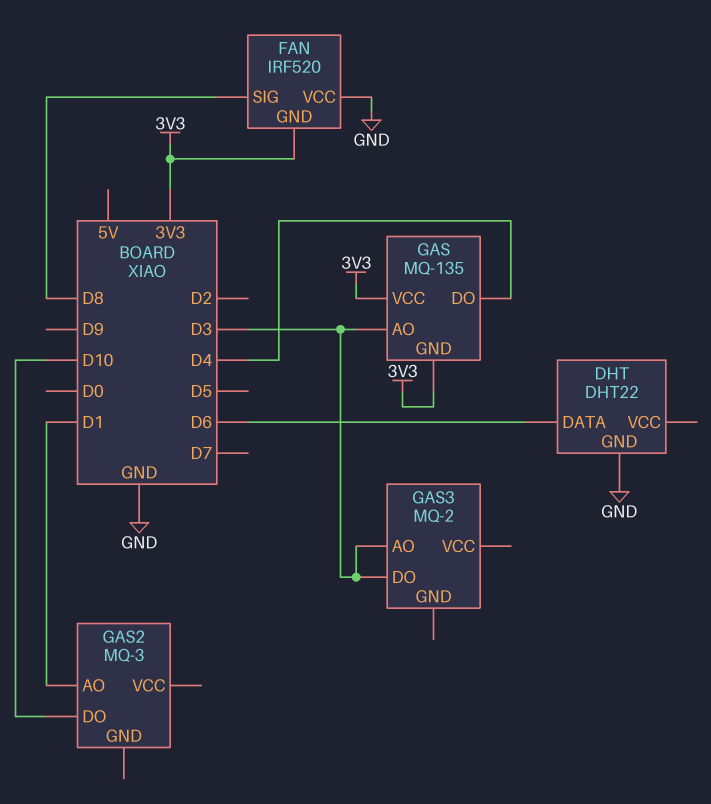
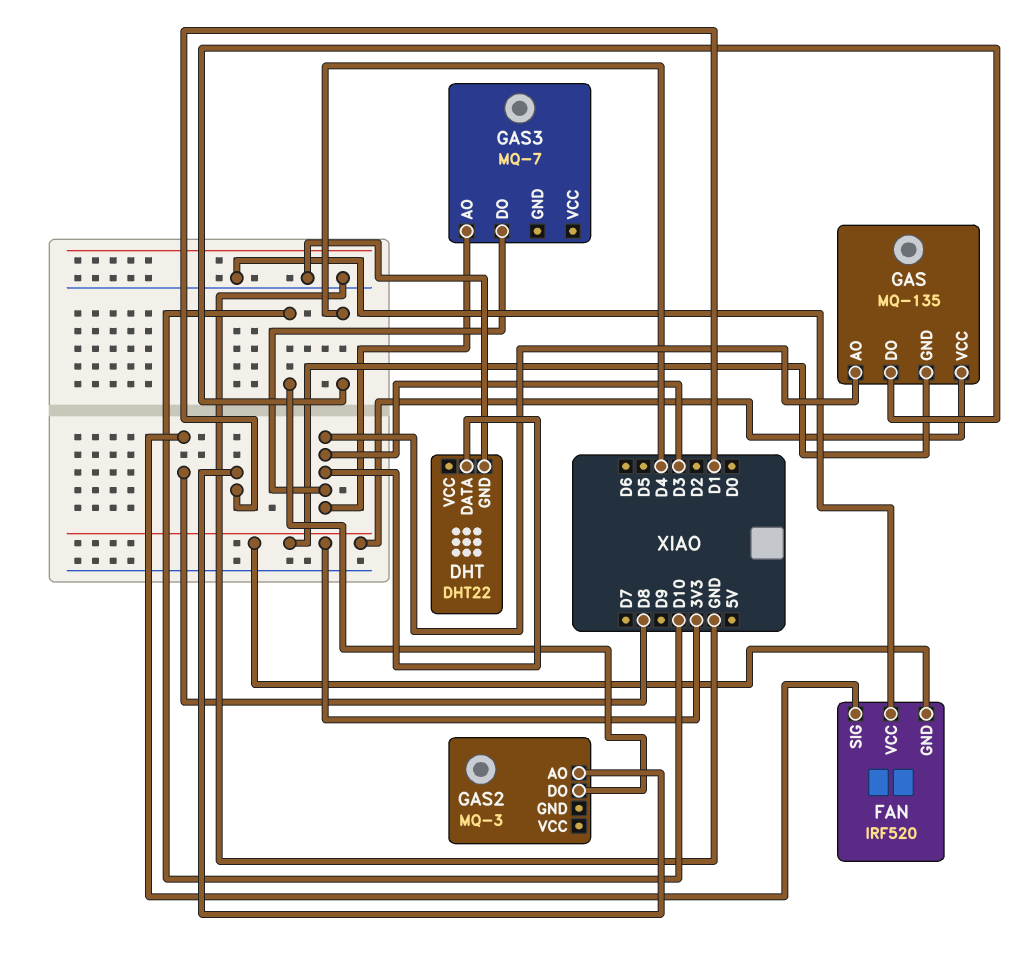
DHT pin DATA: D6 -> D3
GAS3: MQ-2 -> MQ-7

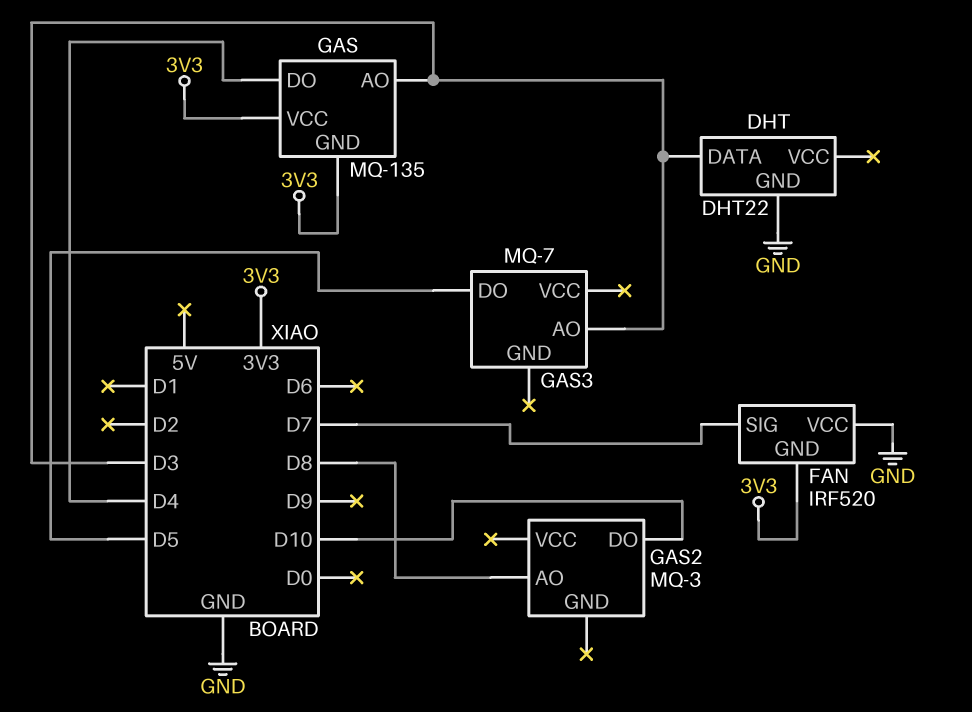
FAN pin SIG: D8 -> D7
GAS2 pin AO: D1 -> D8
GAS3 pin DO: D3 -> D5

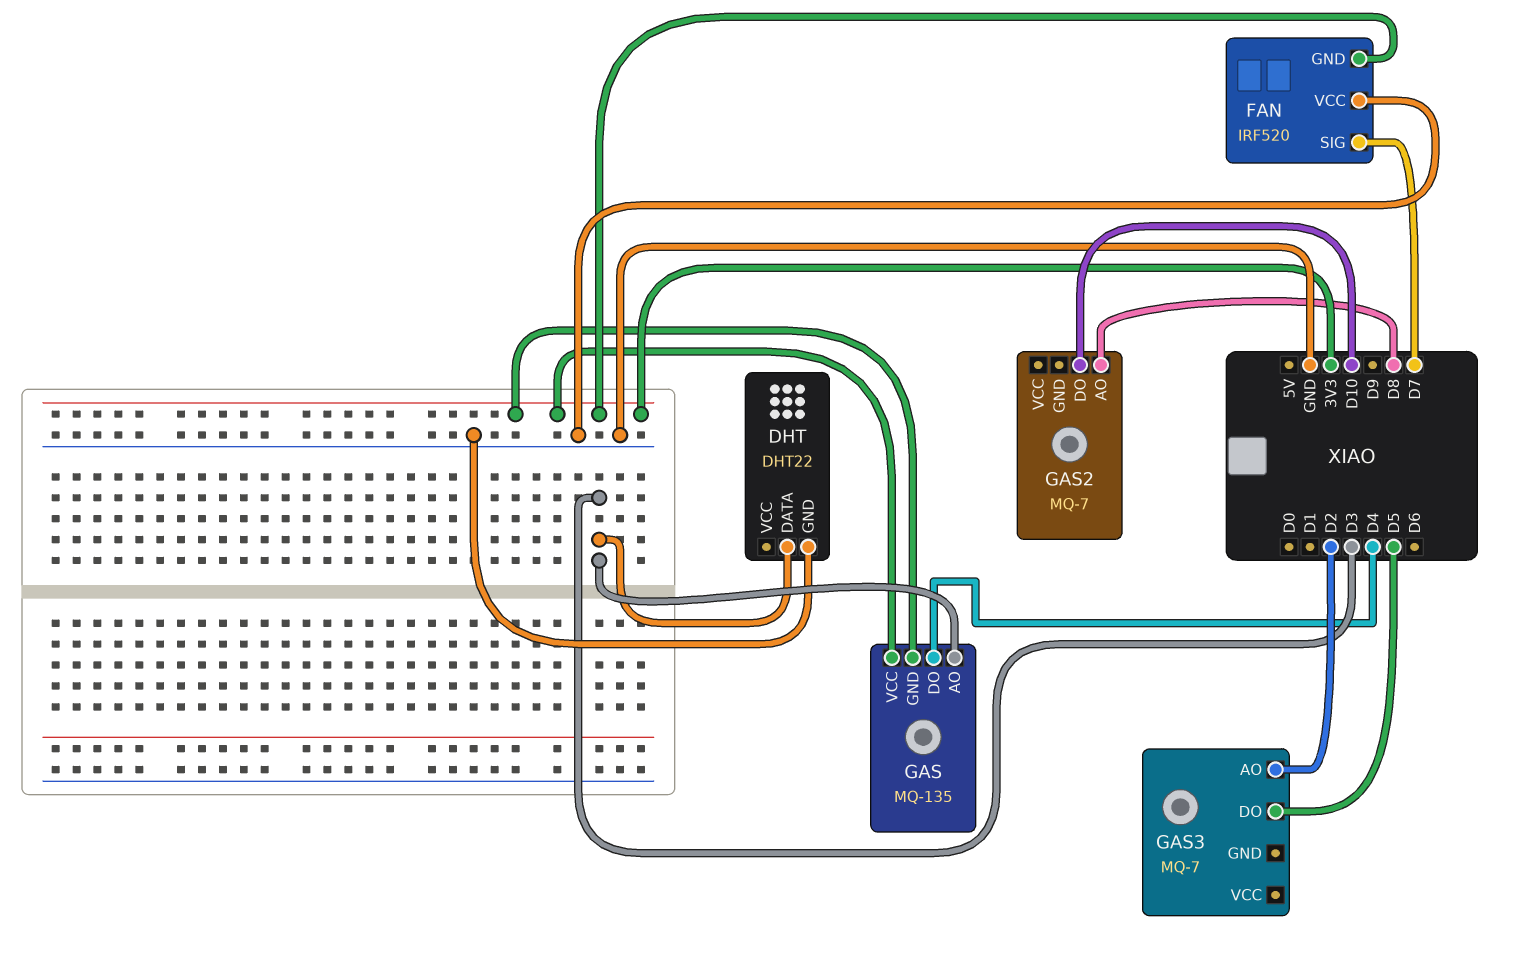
GAS2: MQ-3 -> MQ-7
GAS3 pin AO: D3 -> D2

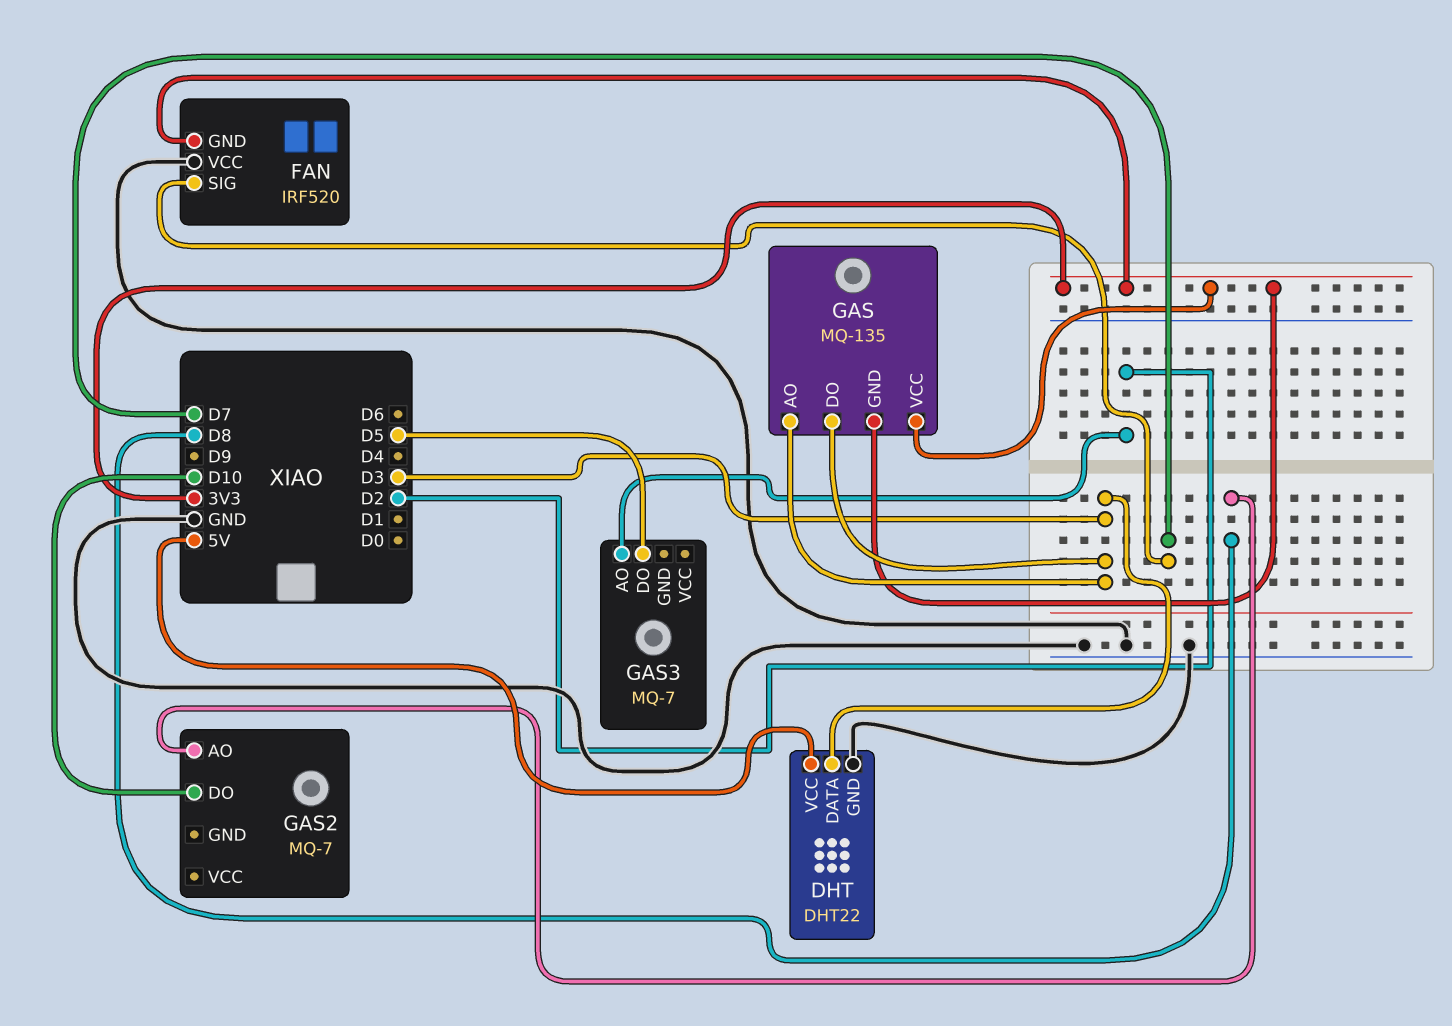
DHT pin VCC: none -> 5V
GAS pin DO: D4 -> D3

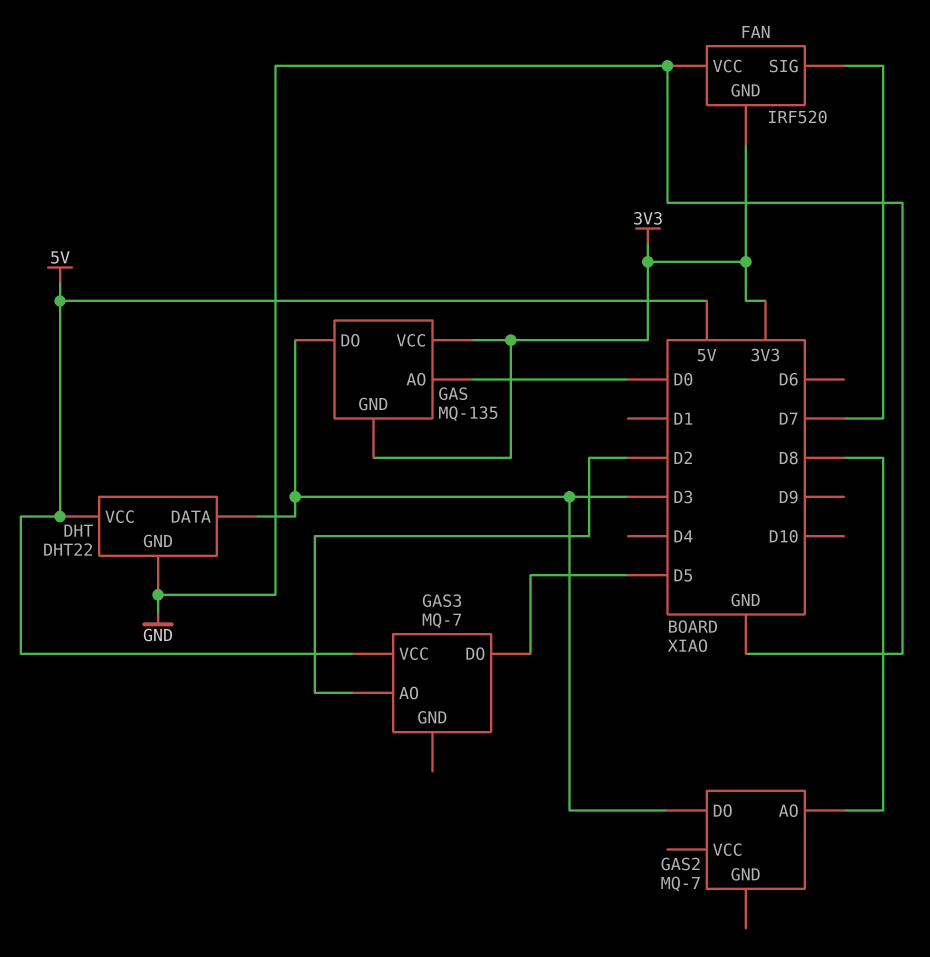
GAS pin AO: D3 -> D0
GAS2 pin DO: D10 -> D3
GAS3 pin VCC: none -> 5V

